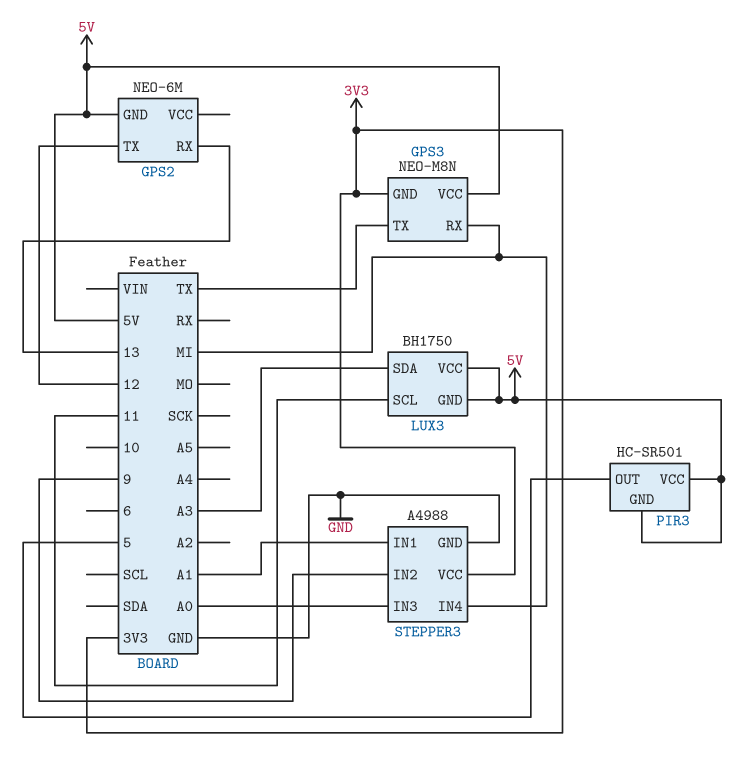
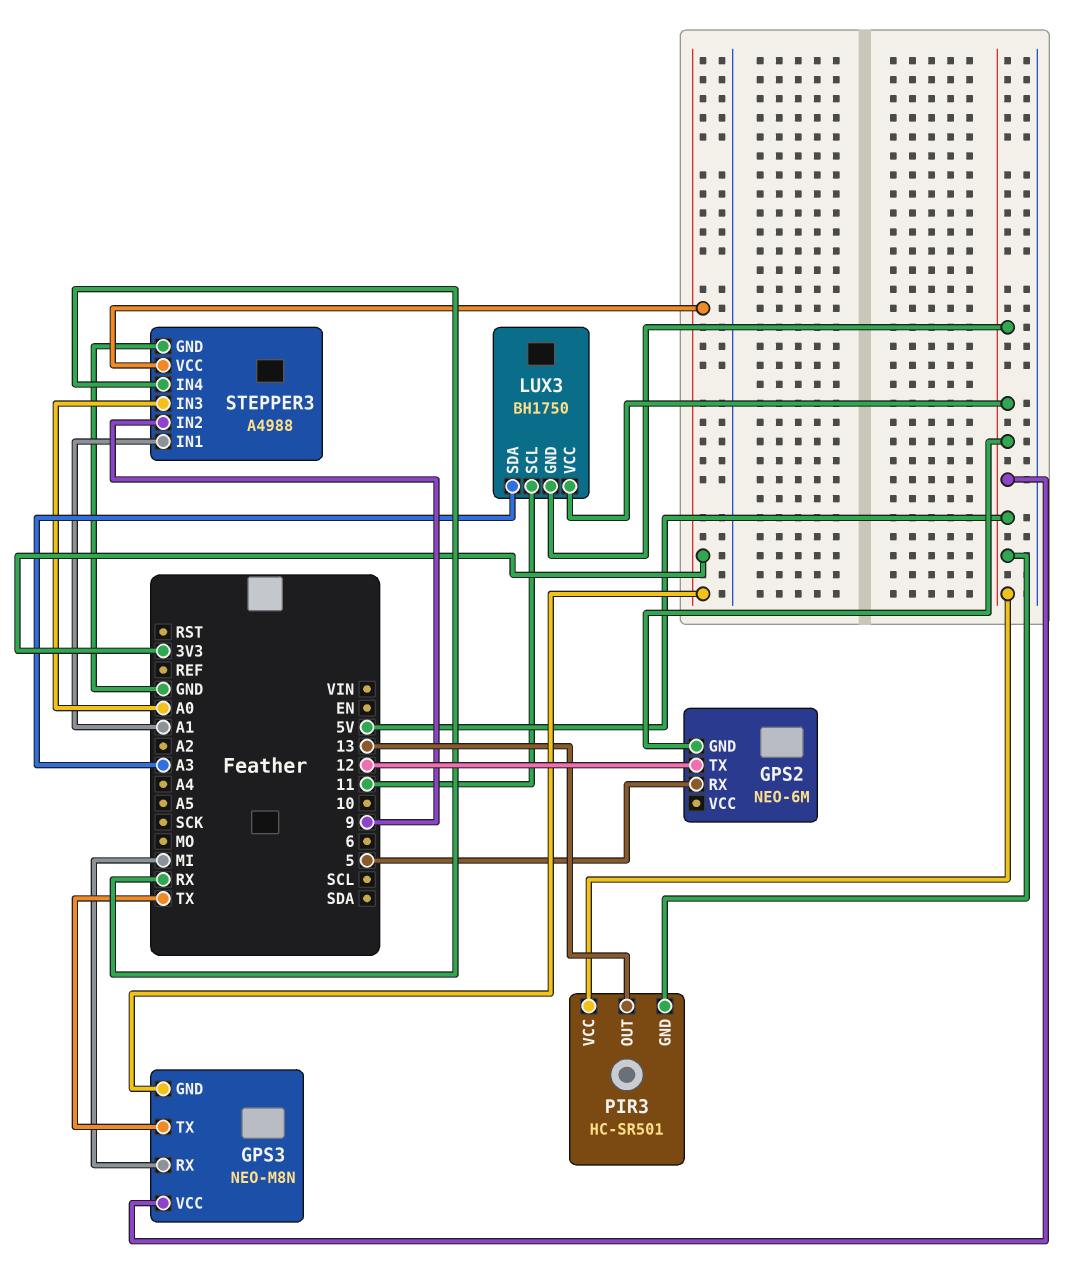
GPS2 pin RX: 13 -> 5
PIR3 pin OUT: 5 -> 13
STEPPER3 pin IN4: MI -> RX

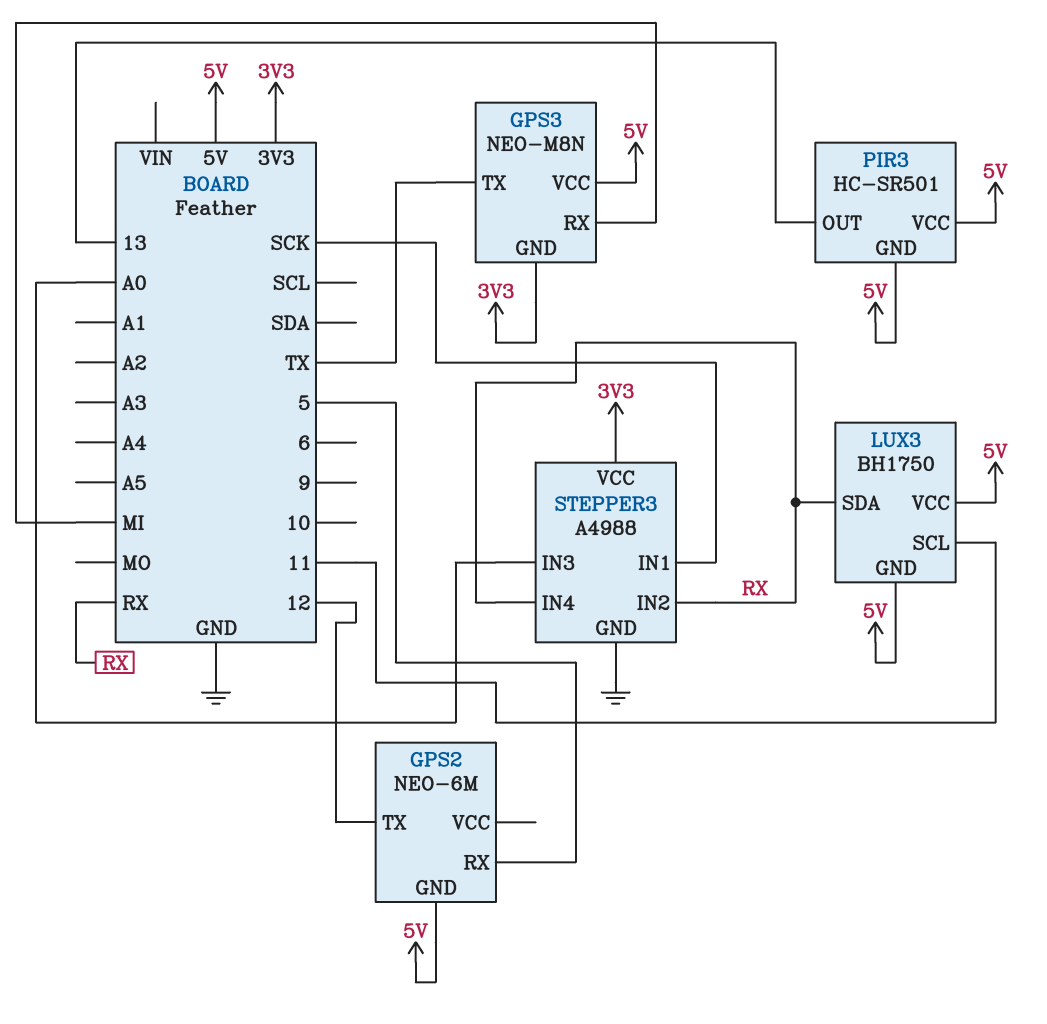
LUX3 pin SDA: A3 -> RX
STEPPER3 pin IN1: A1 -> SCK
STEPPER3 pin IN2: 9 -> RX

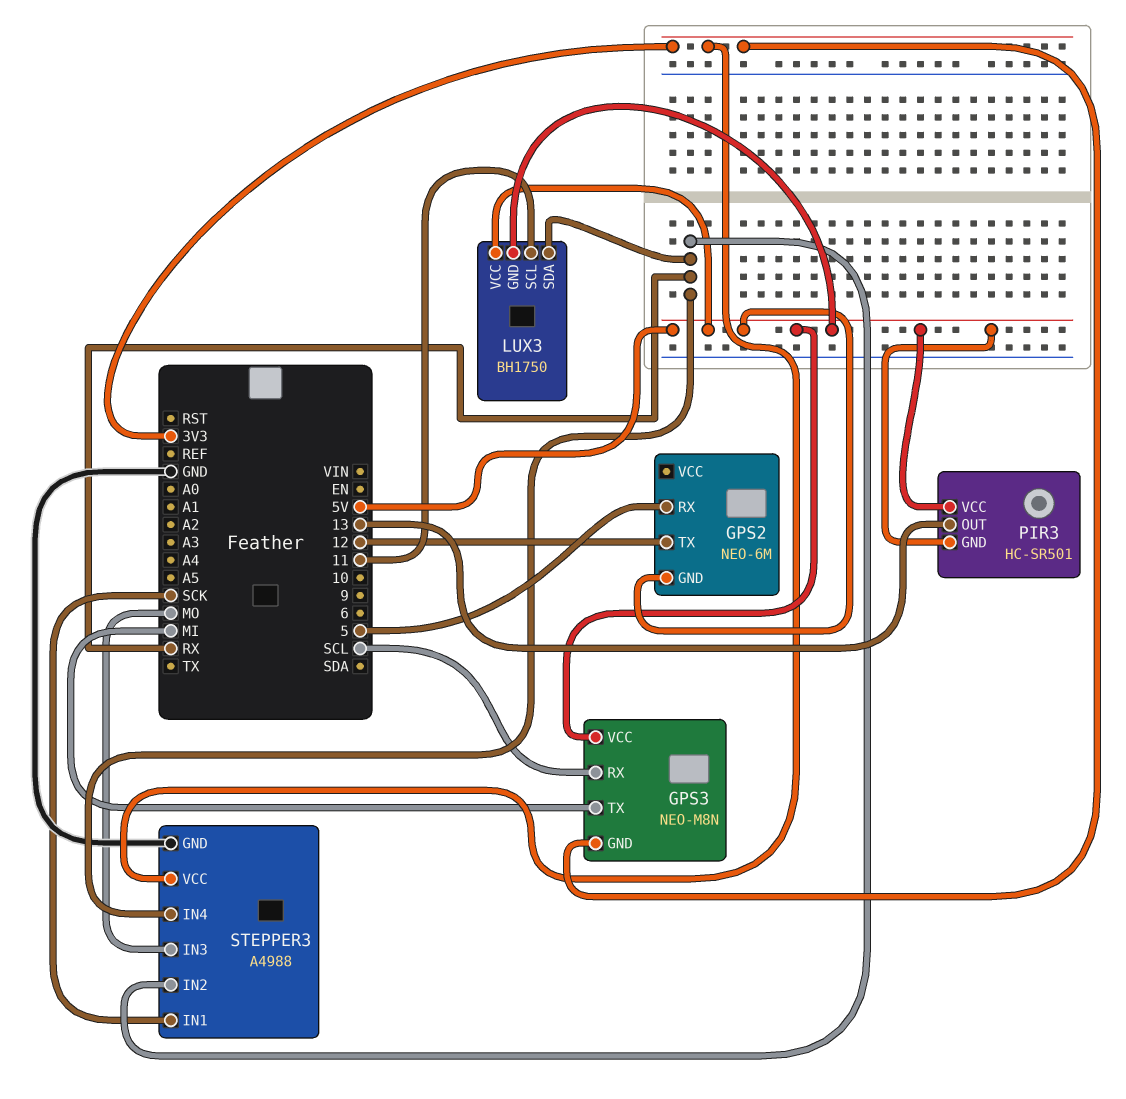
GPS3 pin RX: MI -> SCL
GPS3 pin TX: TX -> MI
STEPPER3 pin IN3: A0 -> MO

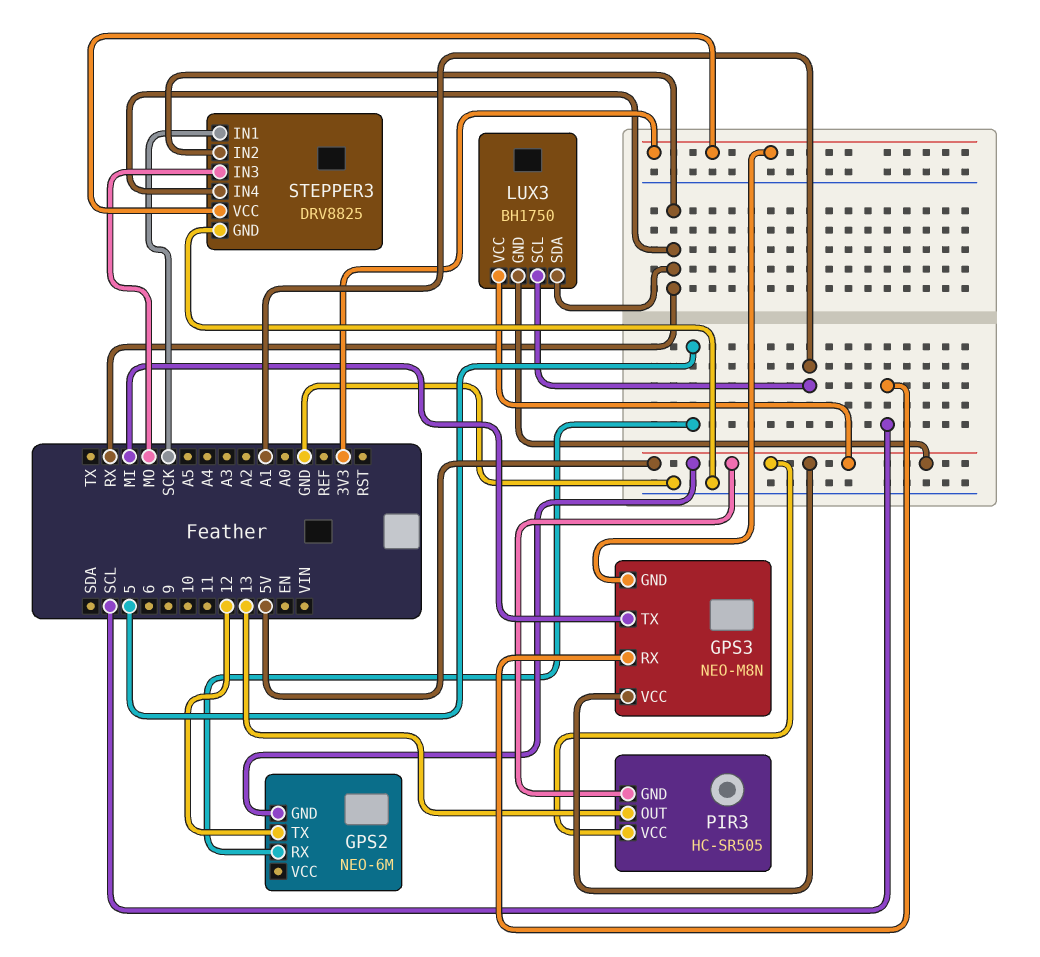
LUX3 pin SCL: 11 -> A1
PIR3: HC-SR501 -> HC-SR505
STEPPER3: A4988 -> DRV8825

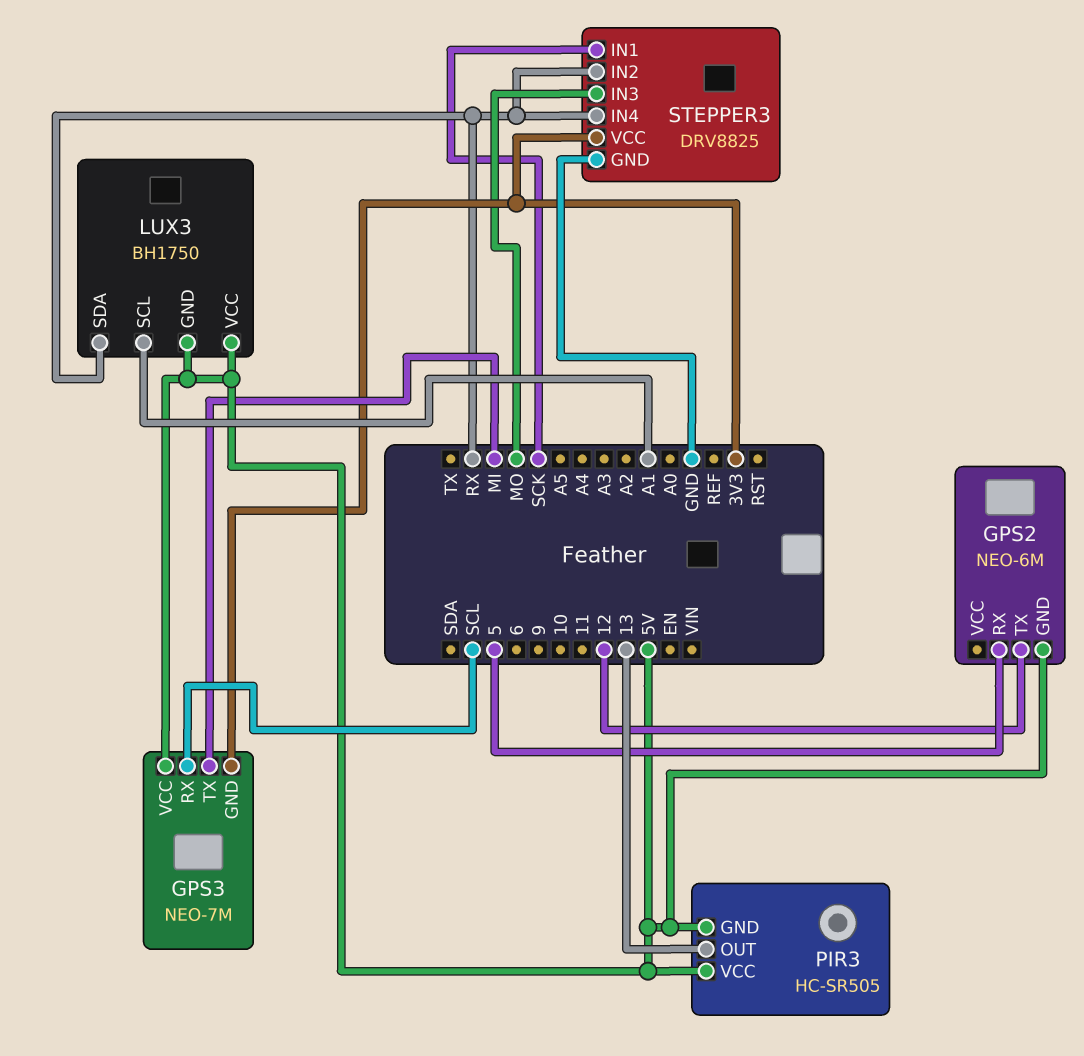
GPS3: NEO-M8N -> NEO-7M

